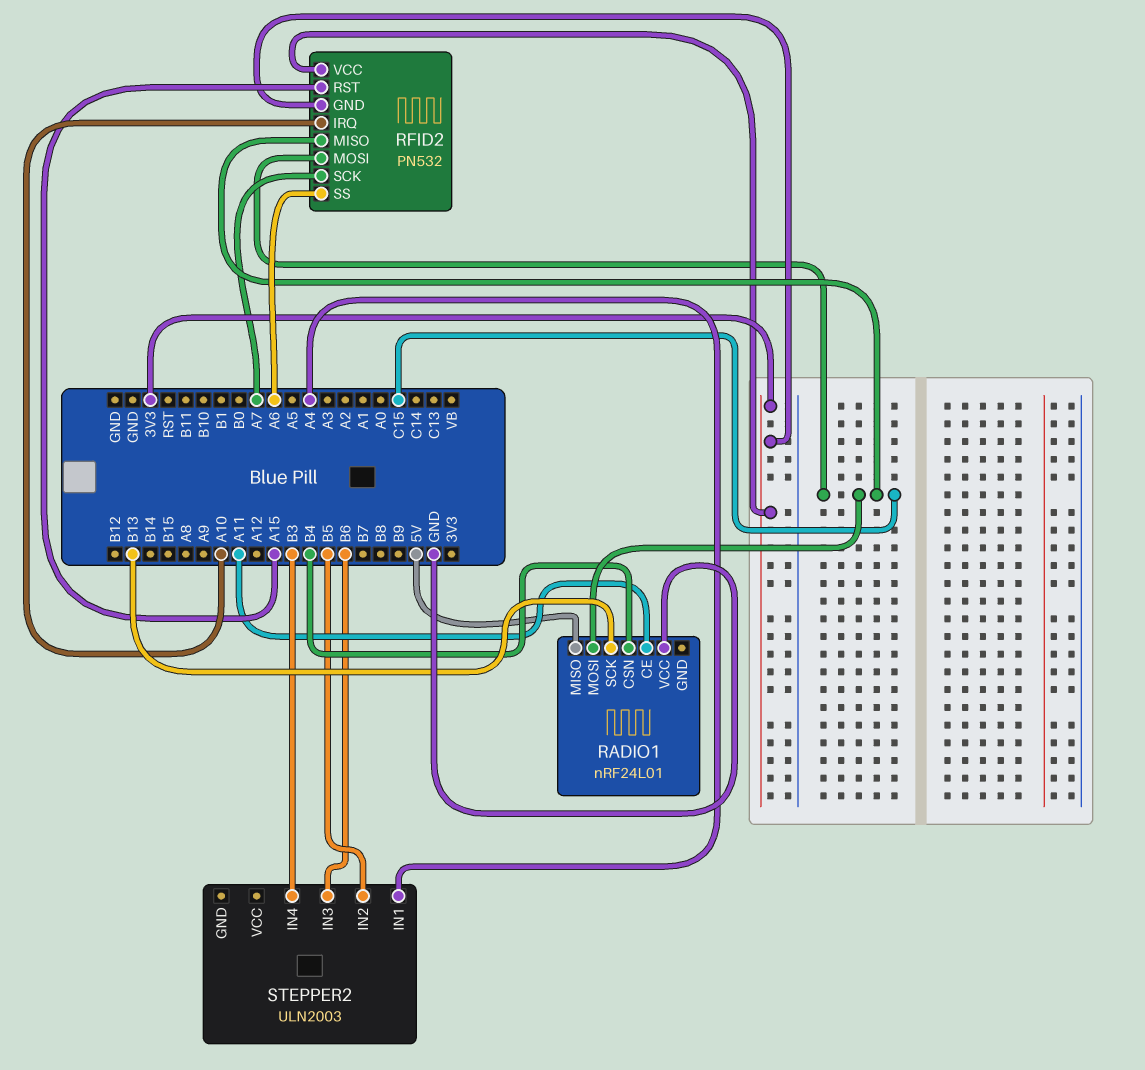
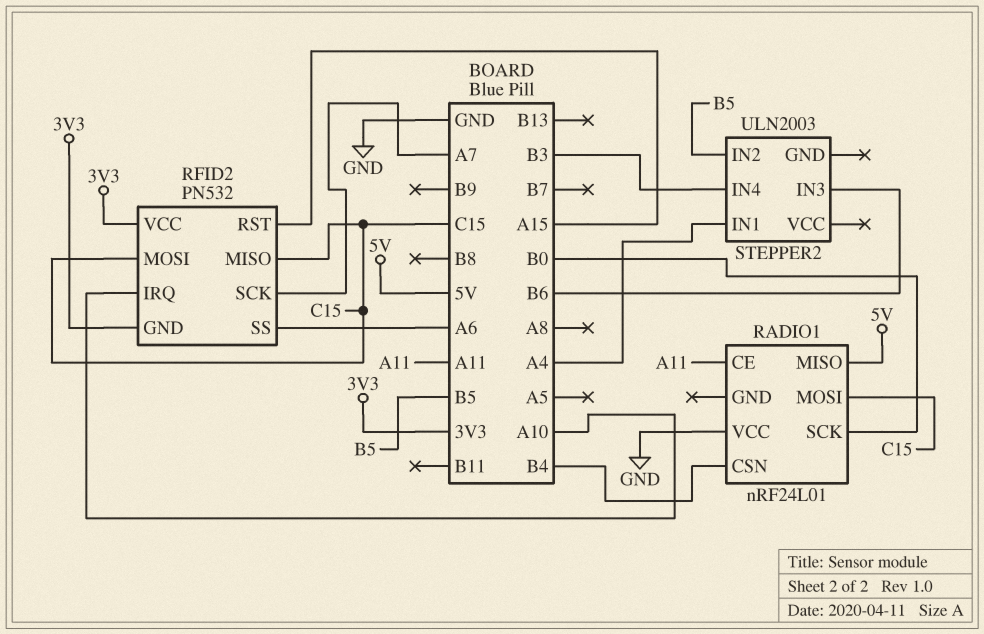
RADIO1 pin SCK: B13 -> B0

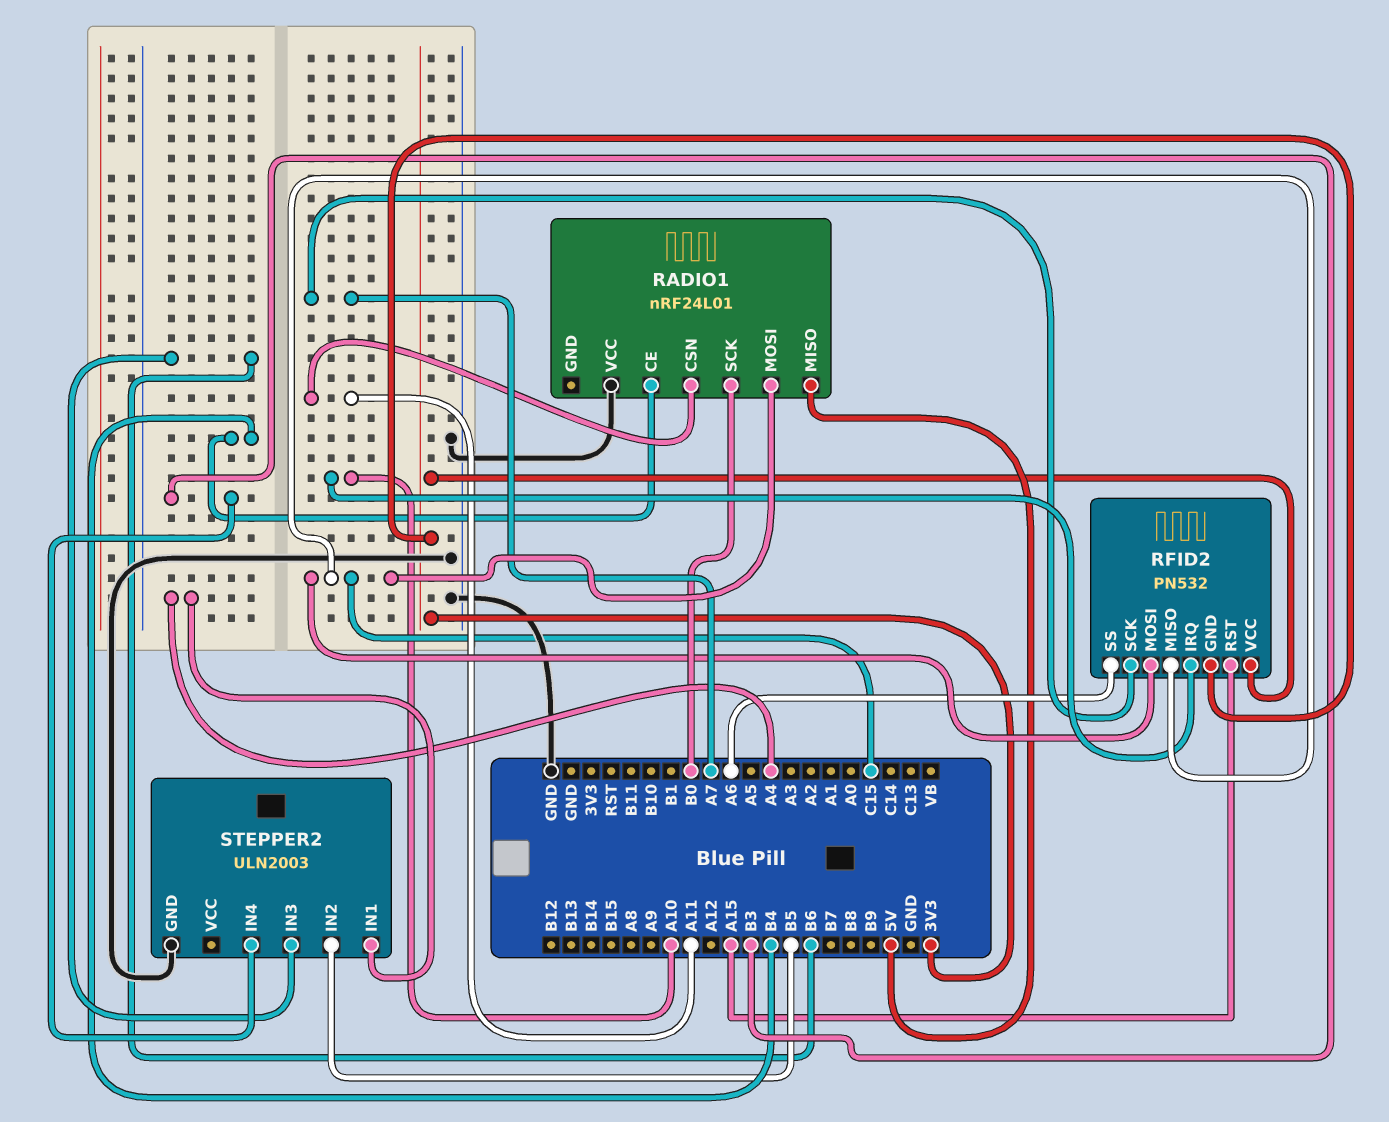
RADIO1 pin CE: A11 -> B4
RADIO1 pin CSN: B4 -> A11
STEPPER2 pin GND: none -> GND

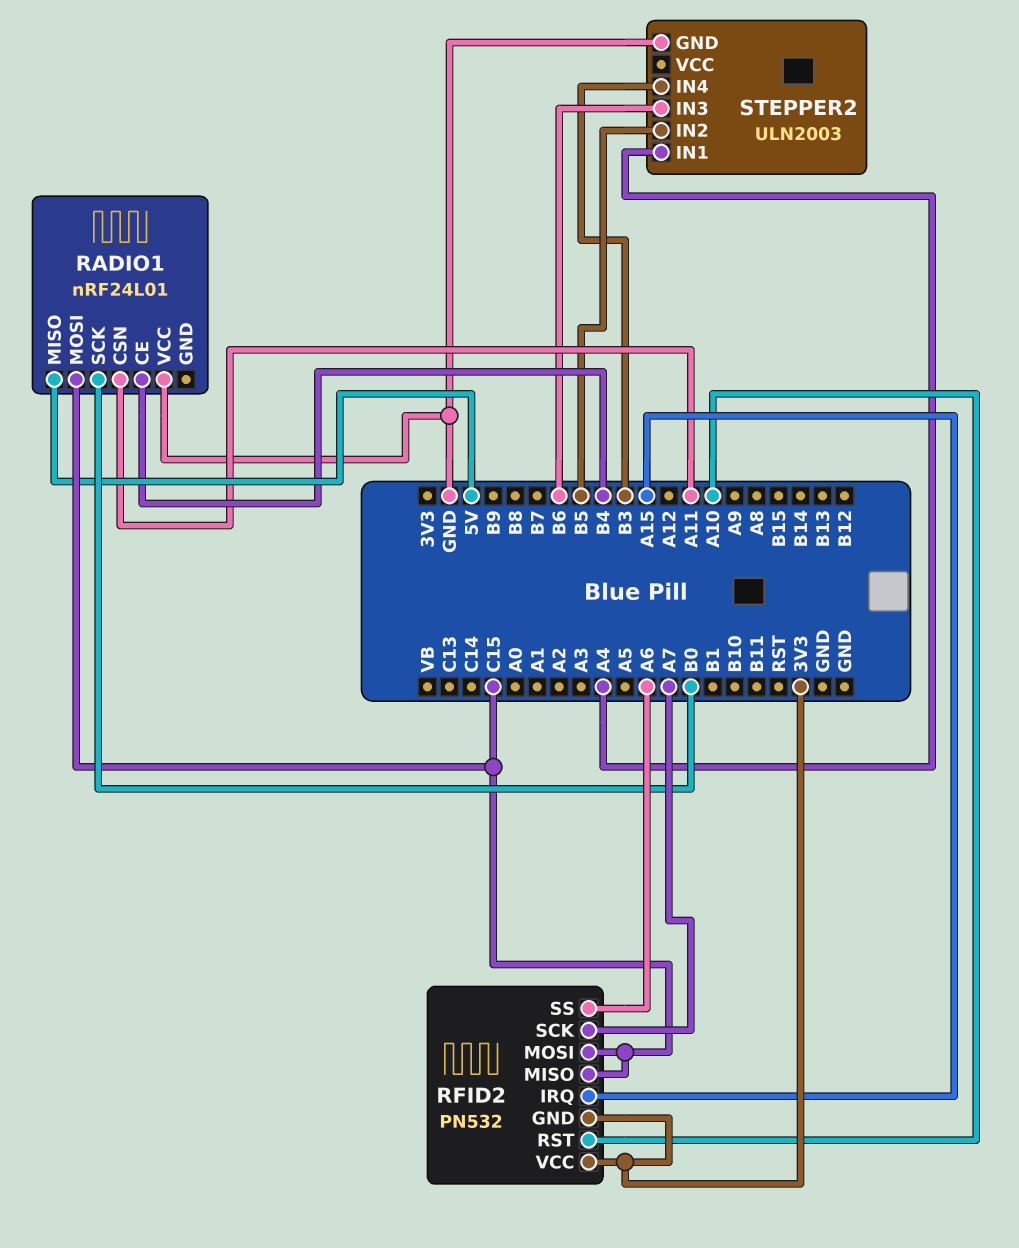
RFID2 pin IRQ: A10 -> A15
RFID2 pin RST: A15 -> A10

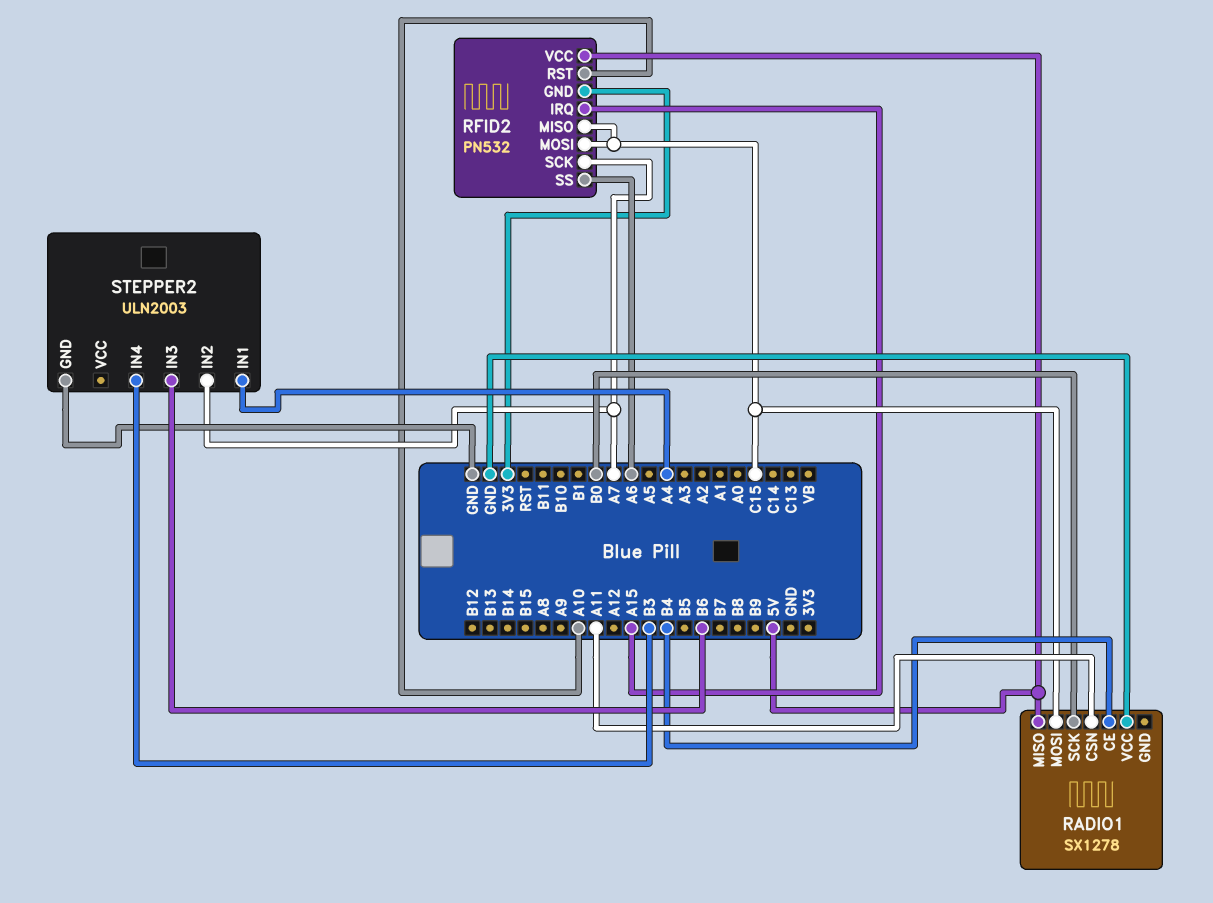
RADIO1: nRF24L01 -> SX1278
RFID2 pin VCC: 3V3 -> 5V
STEPPER2 pin IN2: B5 -> A7

